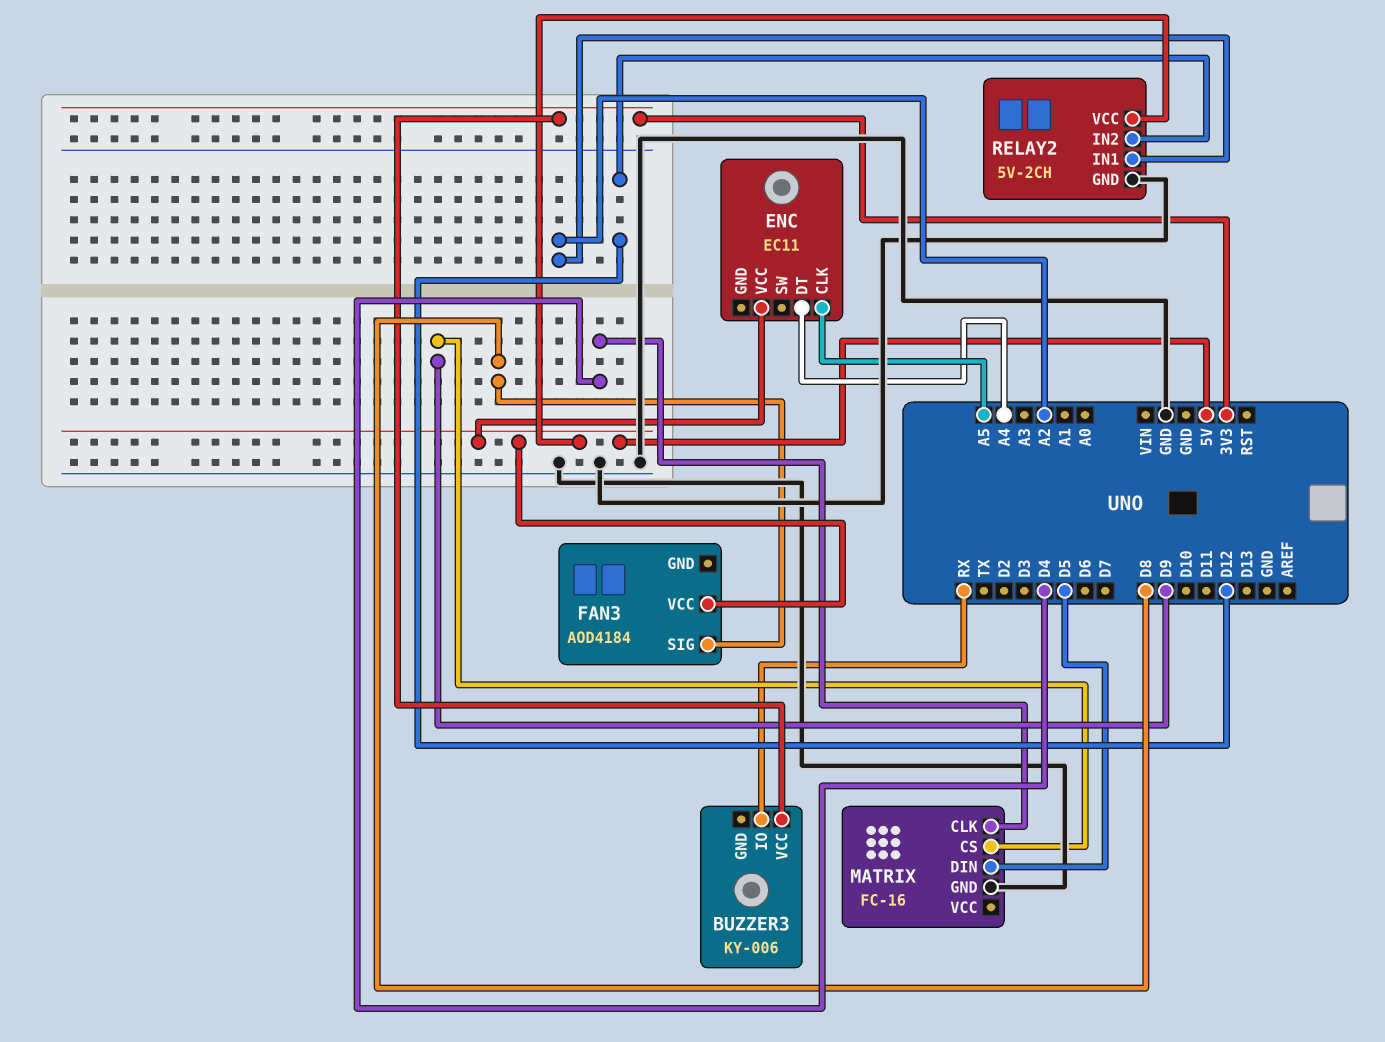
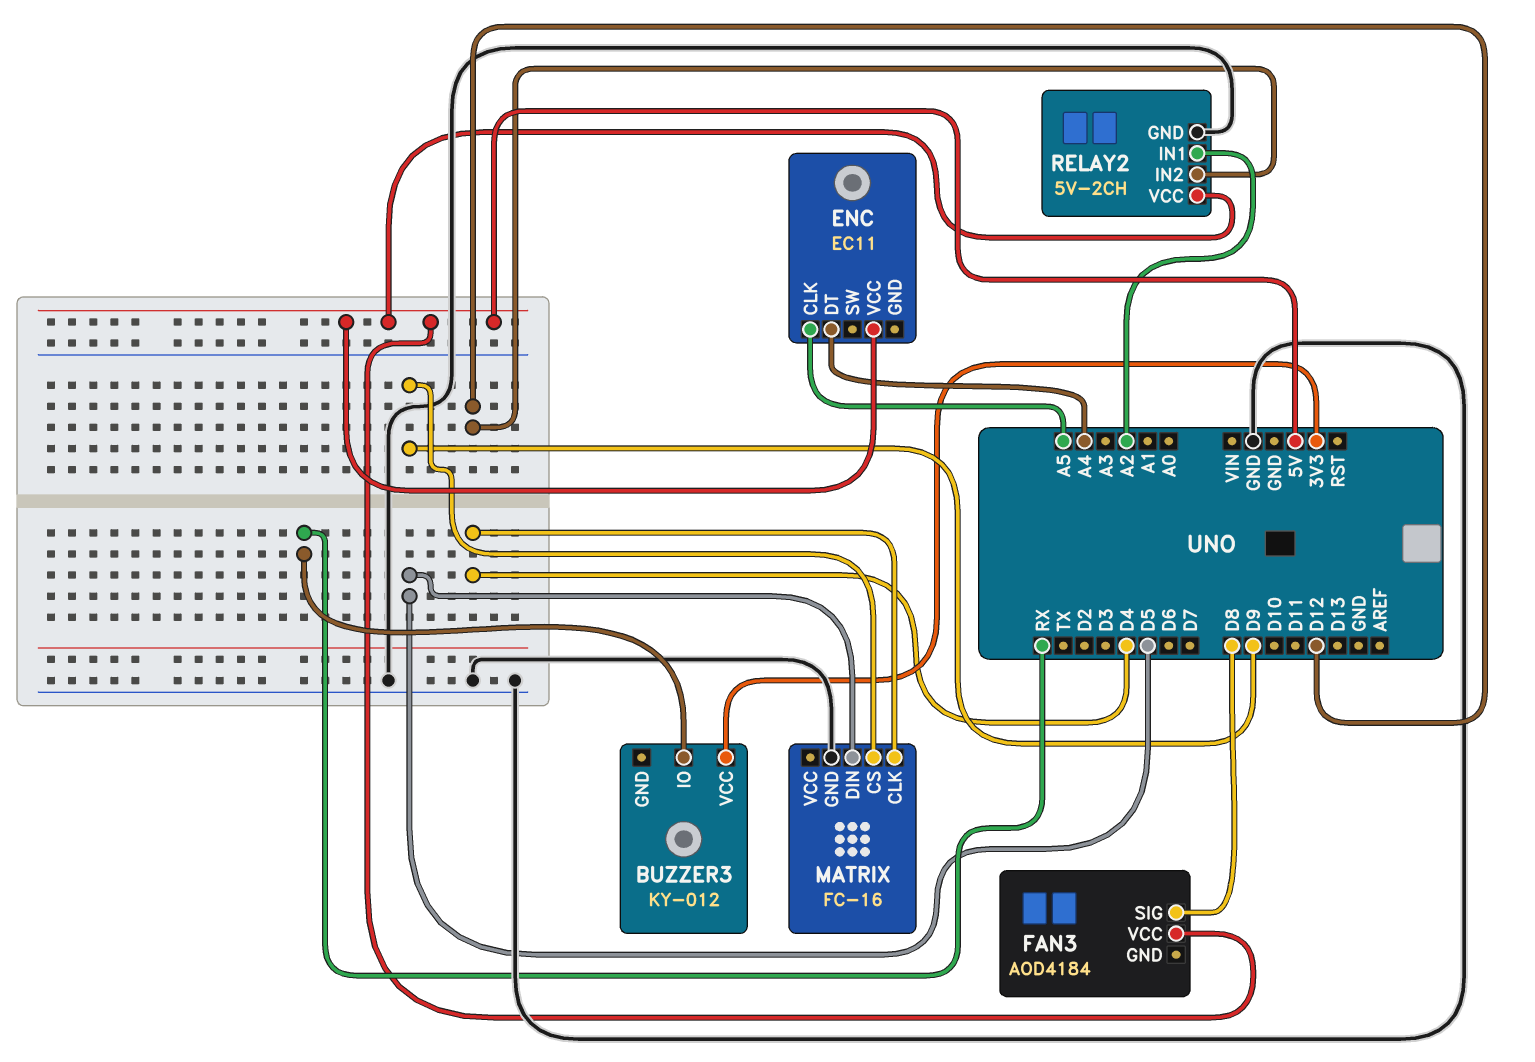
BUZZER3: KY-006 -> KY-012

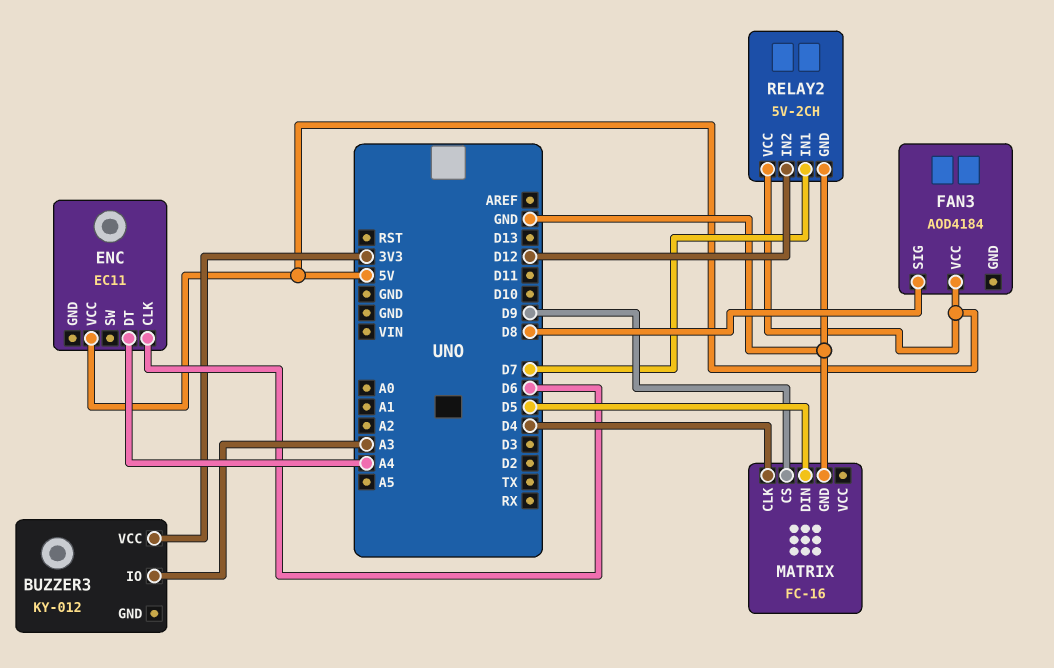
BUZZER3 pin IO: RX -> A3
ENC pin CLK: A5 -> D6
RELAY2 pin IN1: A2 -> D7

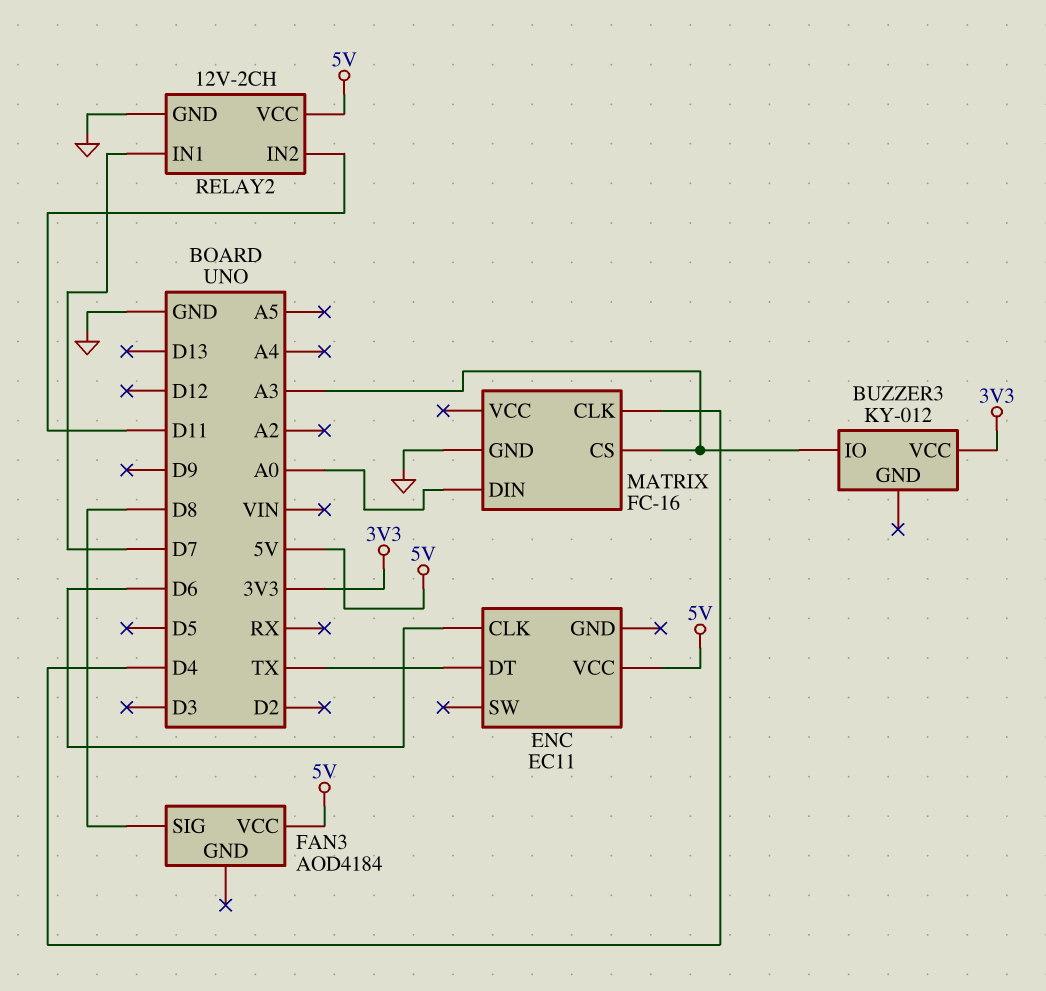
ENC pin DT: A4 -> TX
MATRIX pin CS: D9 -> A3
MATRIX pin DIN: D5 -> A0
RELAY2: 5V-2CH -> 12V-2CH
RELAY2 pin IN2: D12 -> D11

